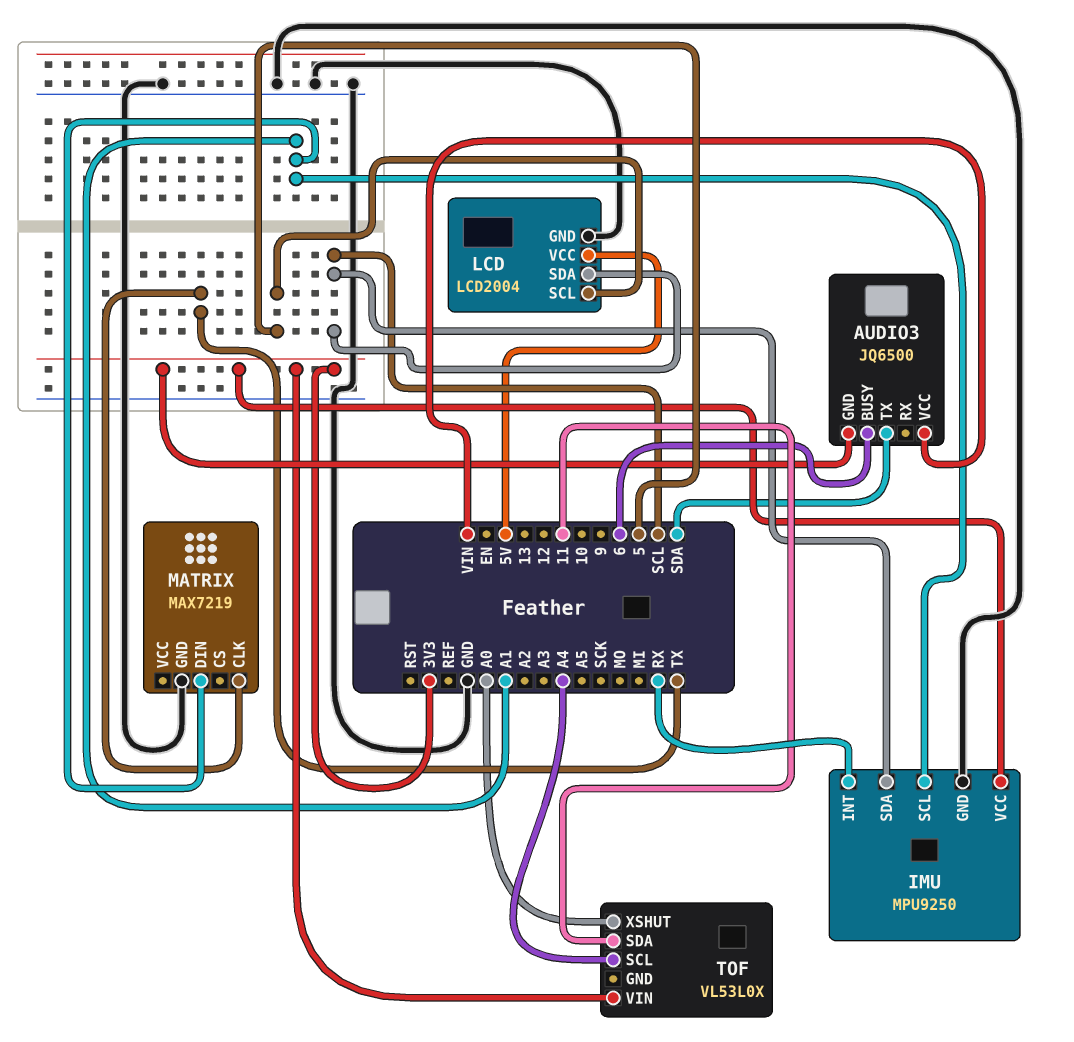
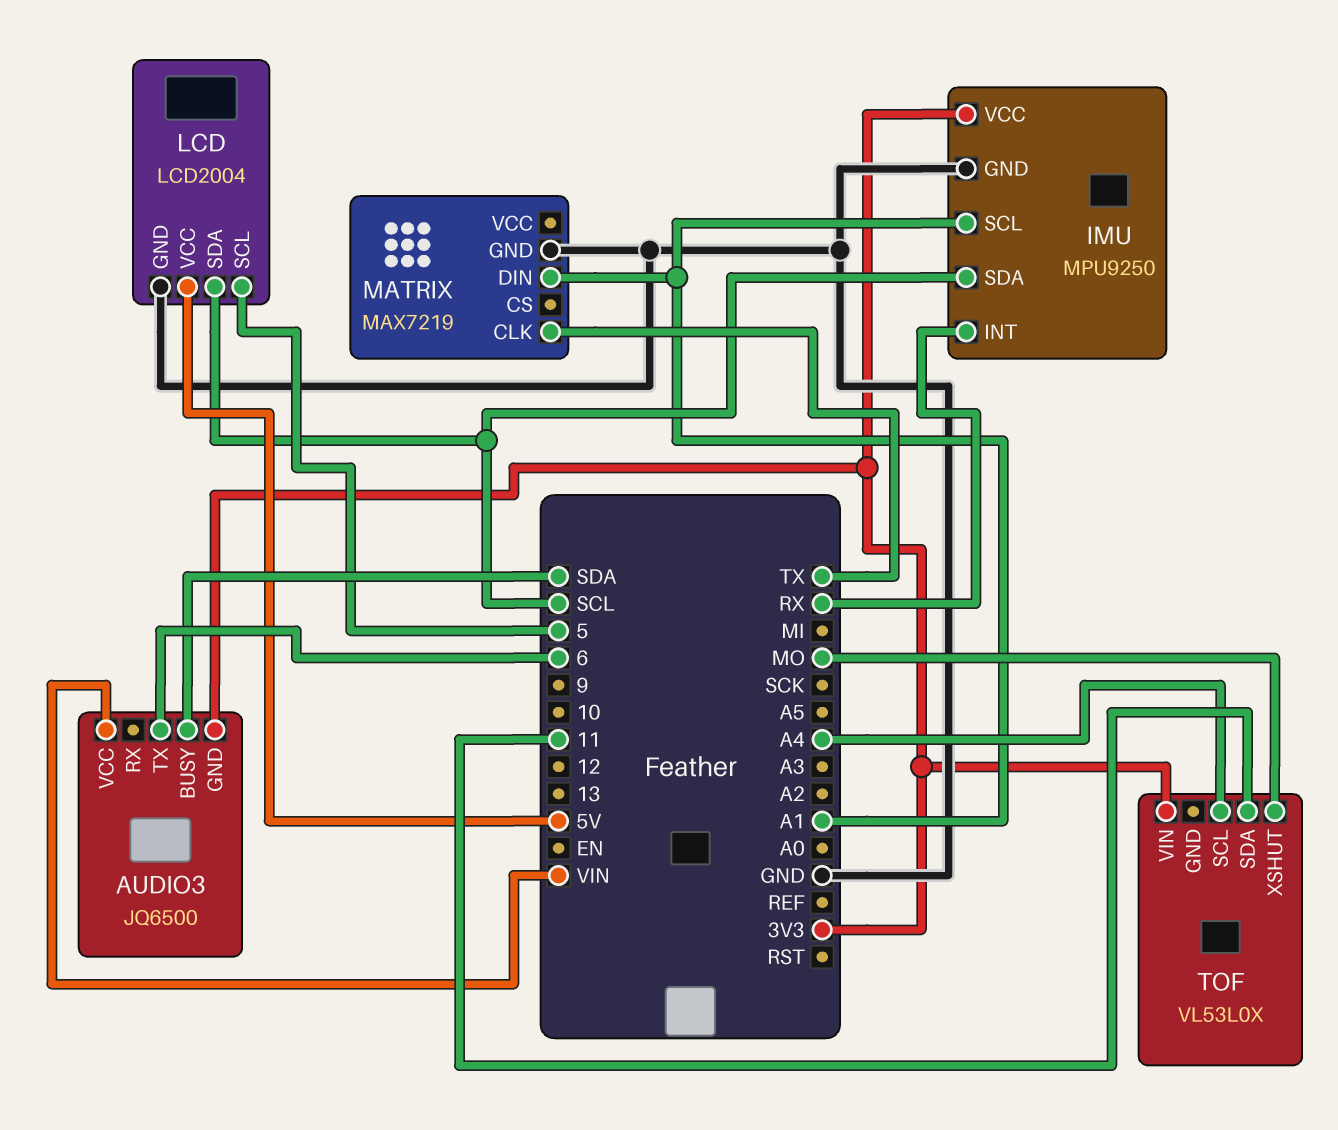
AUDIO3 pin BUSY: 6 -> SDA
AUDIO3 pin TX: SDA -> 6
TOF pin XSHUT: A0 -> MO

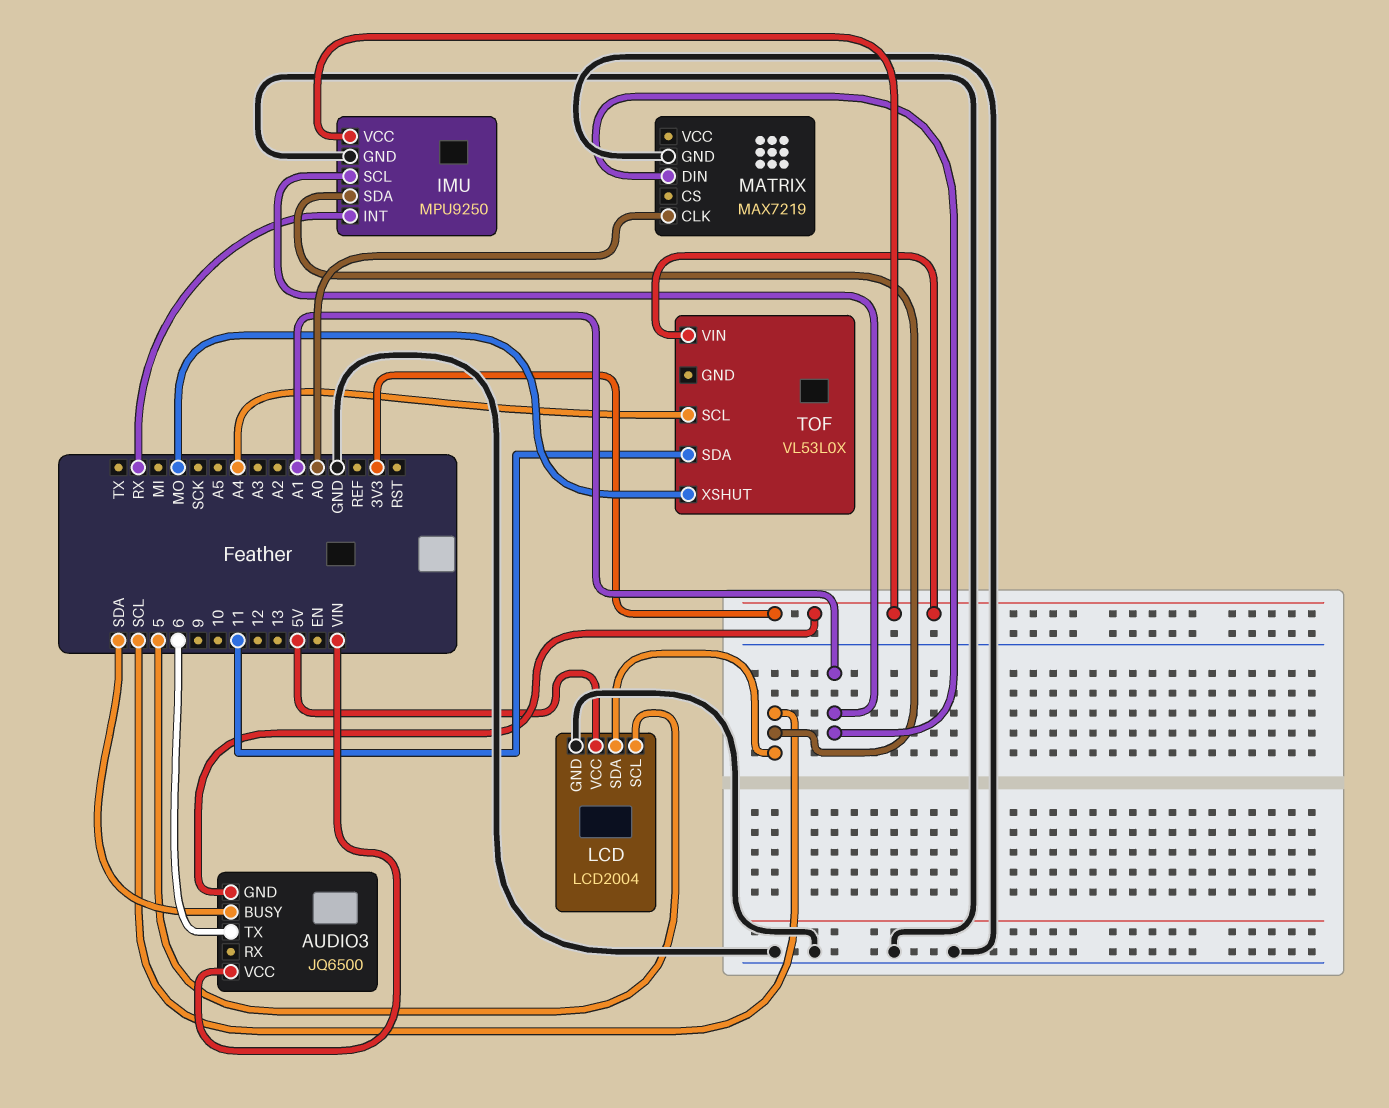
MATRIX pin CLK: TX -> A0

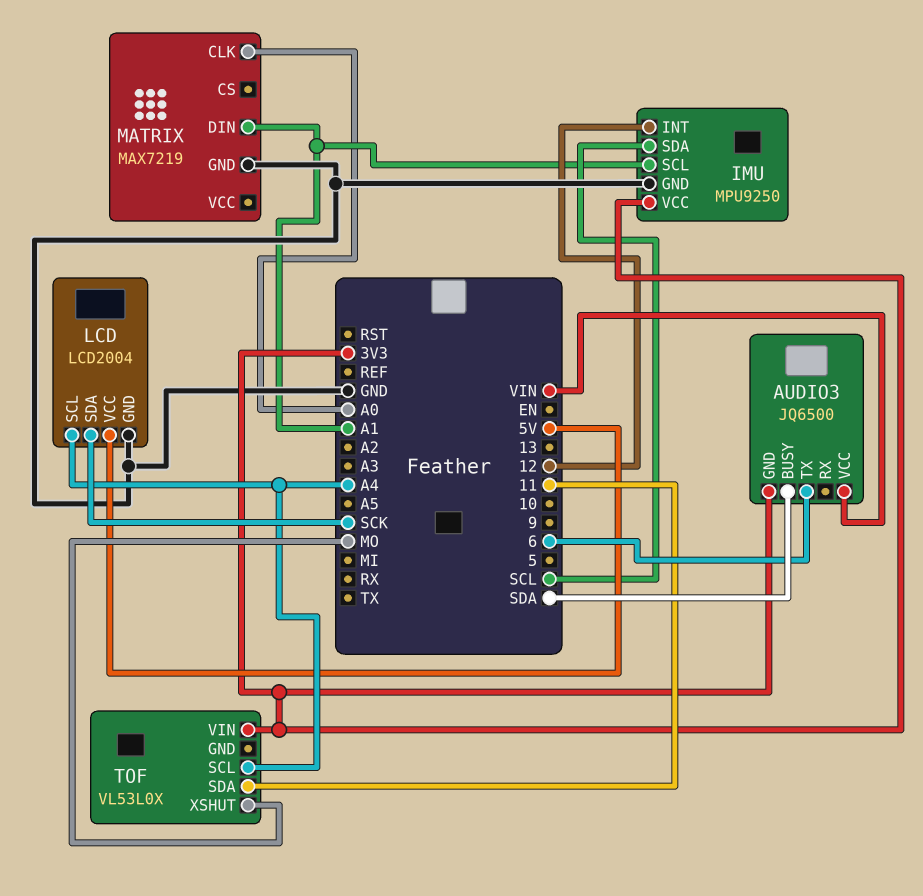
IMU pin INT: RX -> 12
LCD pin SCL: 5 -> A4
LCD pin SDA: SCL -> SCK

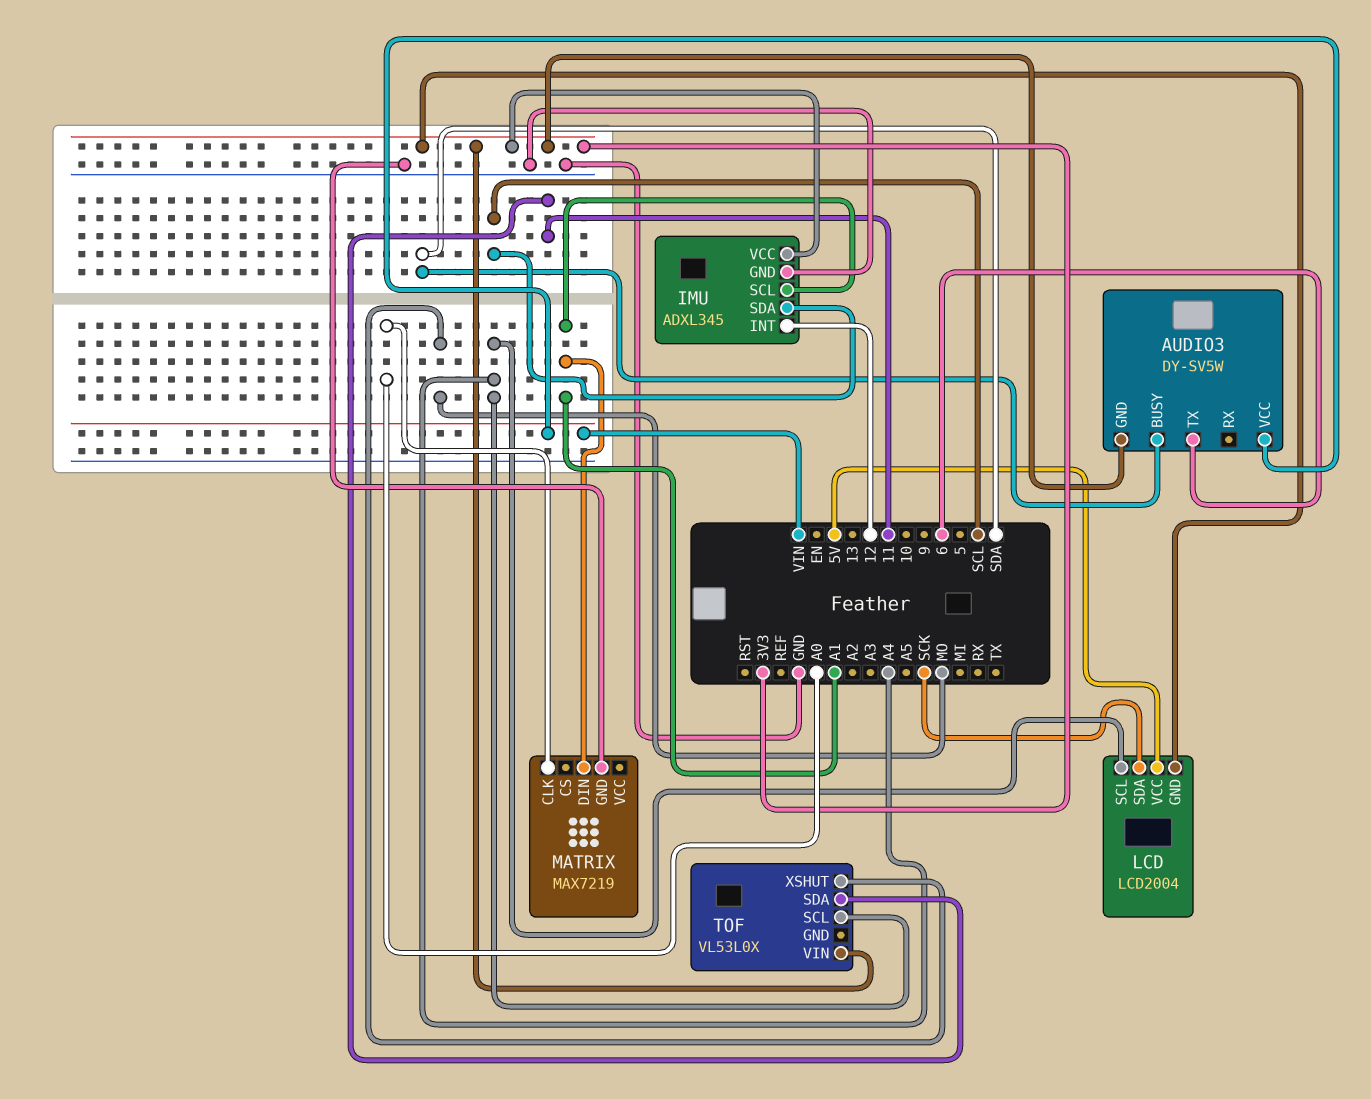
AUDIO3: JQ6500 -> DY-SV5W
IMU: MPU9250 -> ADXL345
LCD pin GND: GND -> 3V3

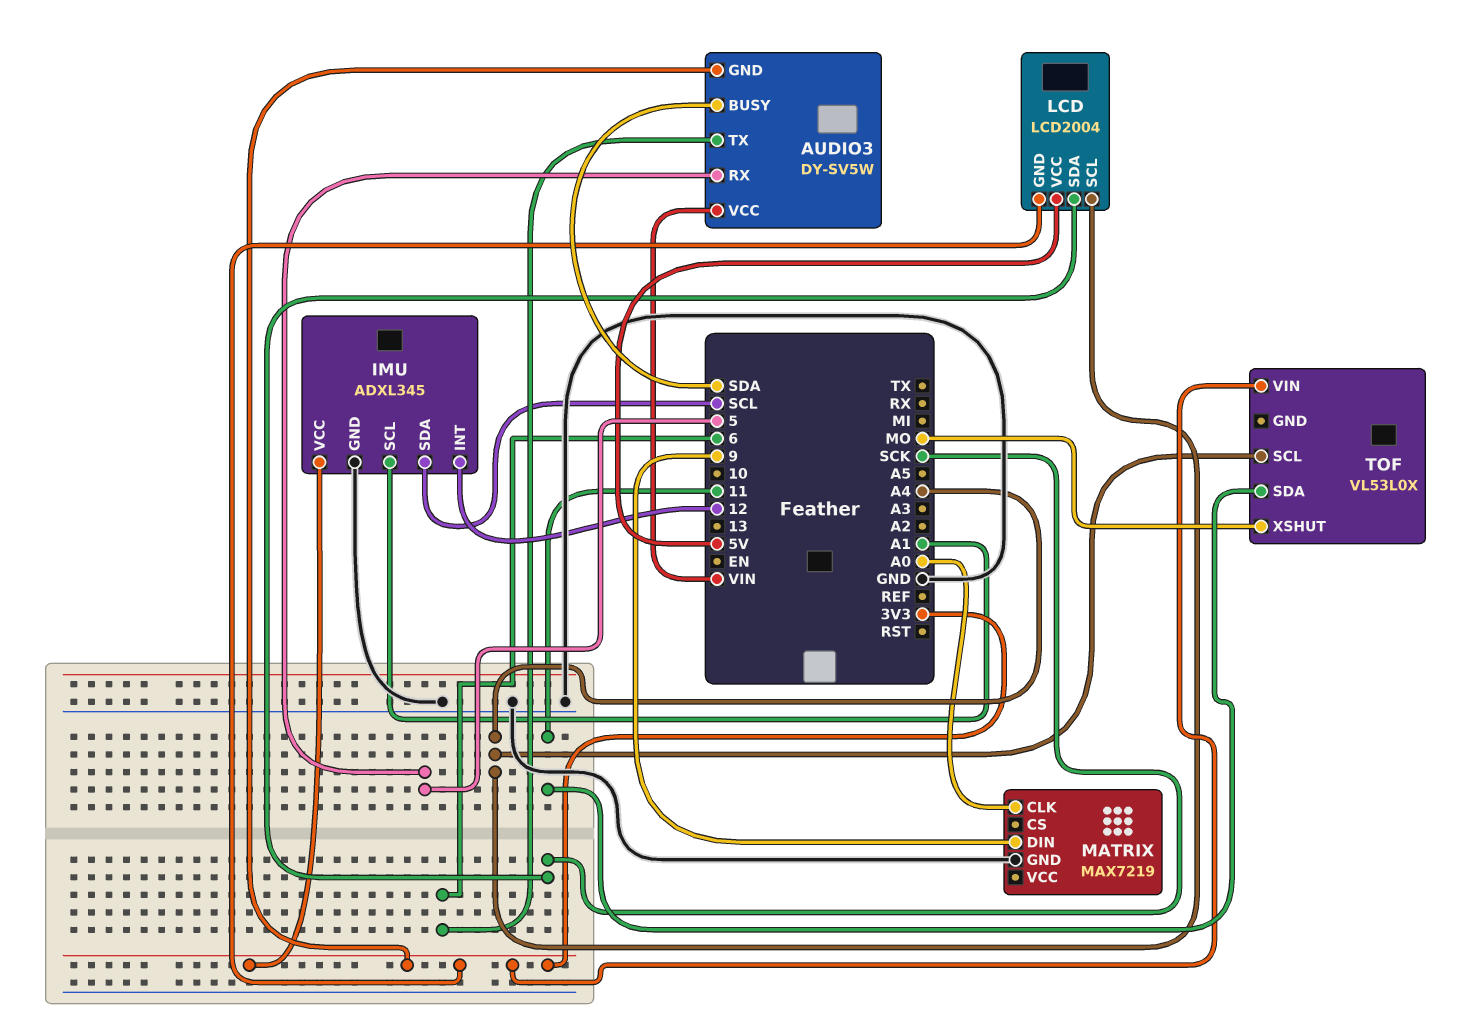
AUDIO3 pin RX: none -> 5
MATRIX pin DIN: A1 -> 9

